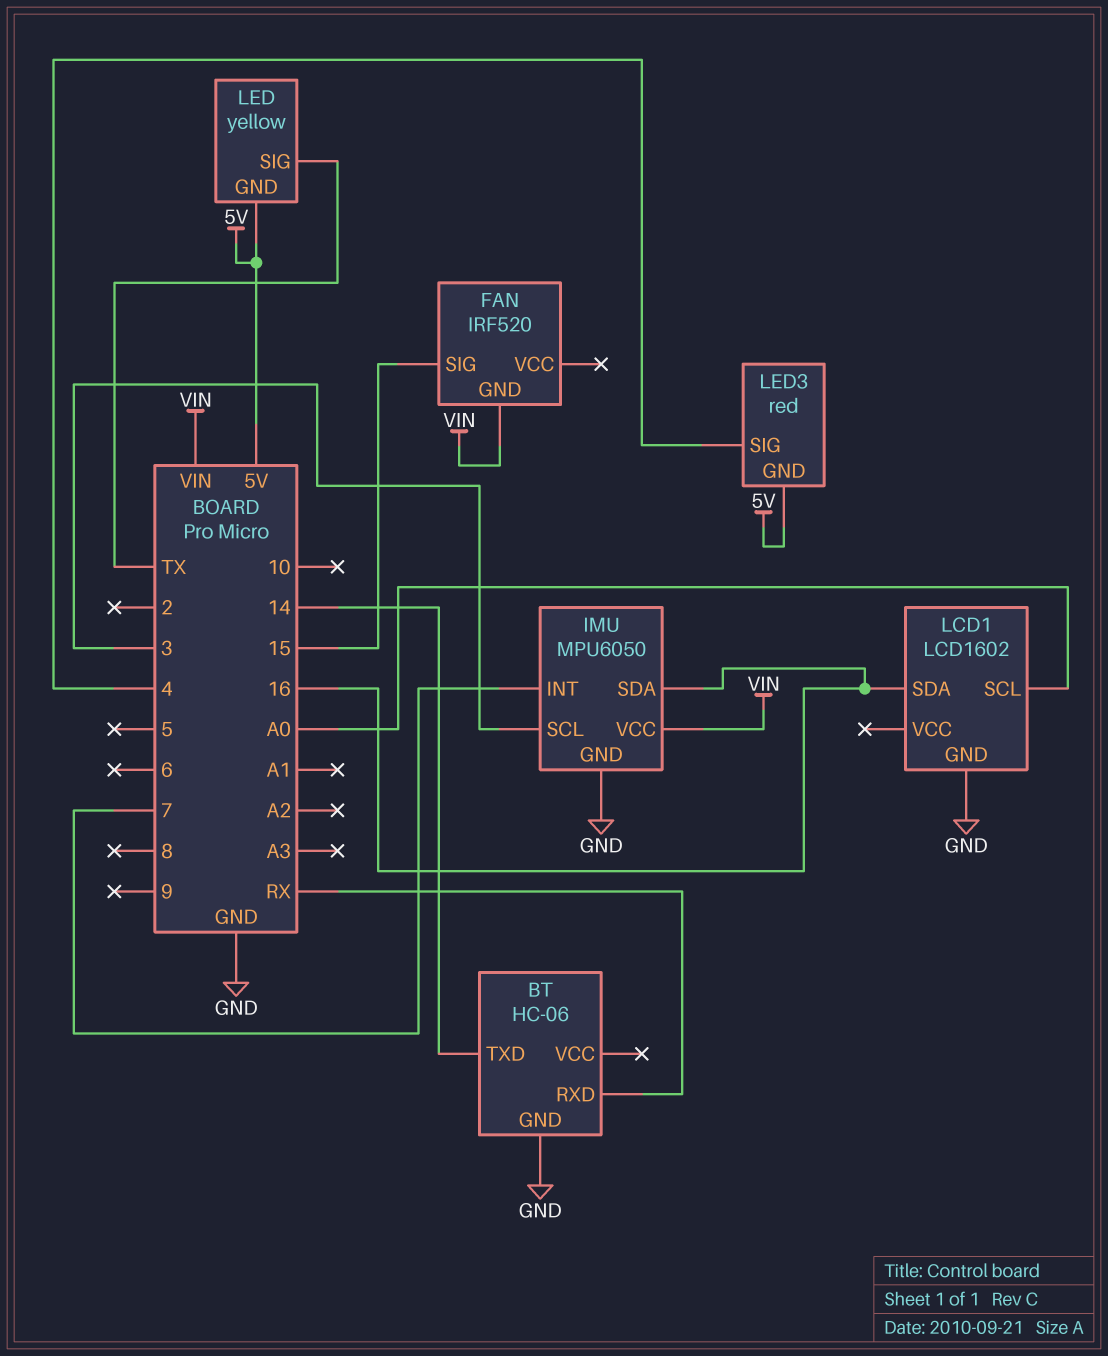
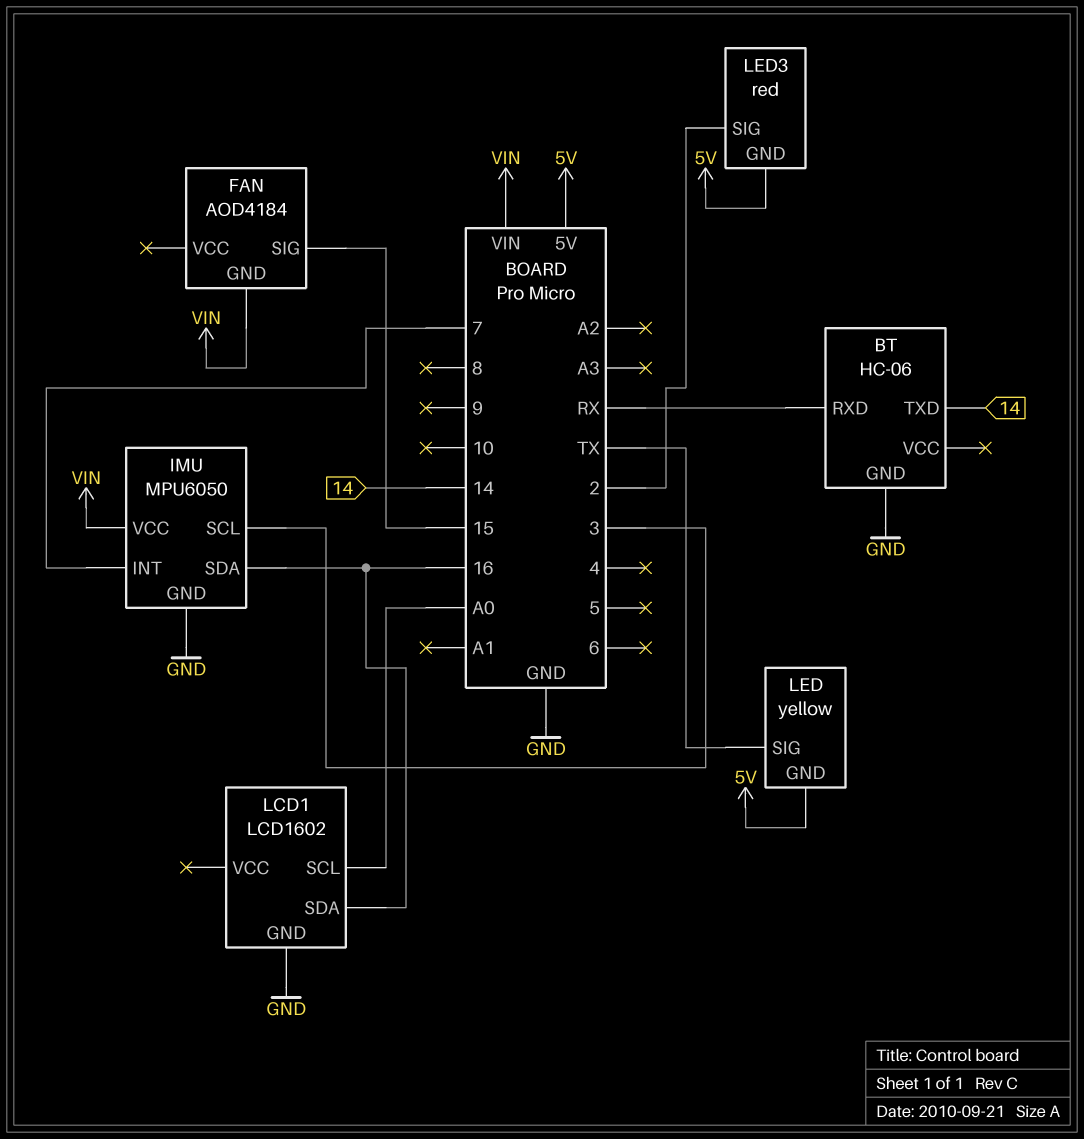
FAN: IRF520 -> AOD4184
LED3 pin SIG: 4 -> 2

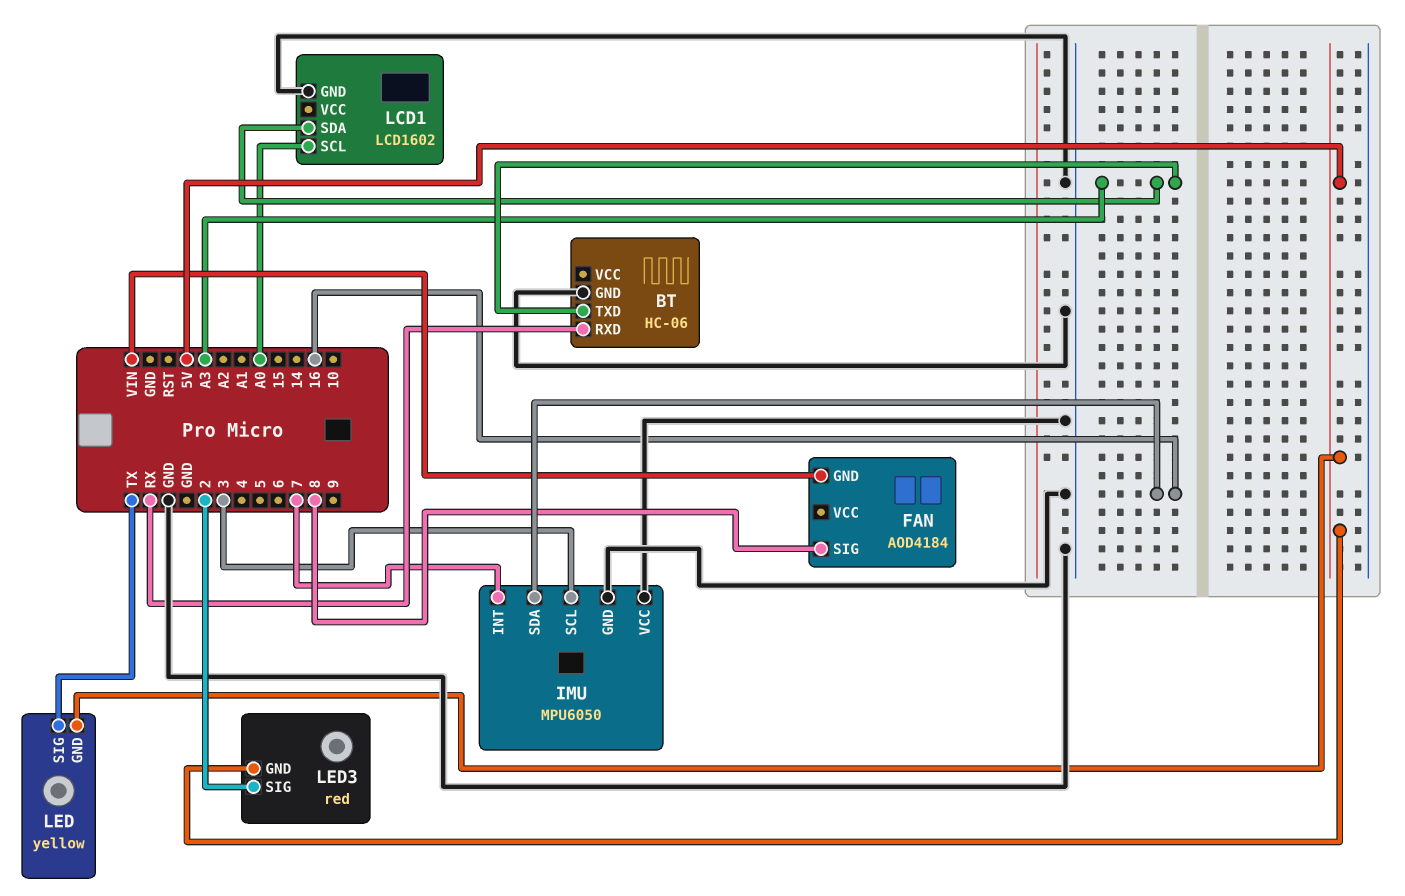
BT pin TXD: 14 -> A3
FAN pin SIG: 15 -> 8
IMU pin VCC: VIN -> GND
LCD1 pin SDA: 16 -> A3

